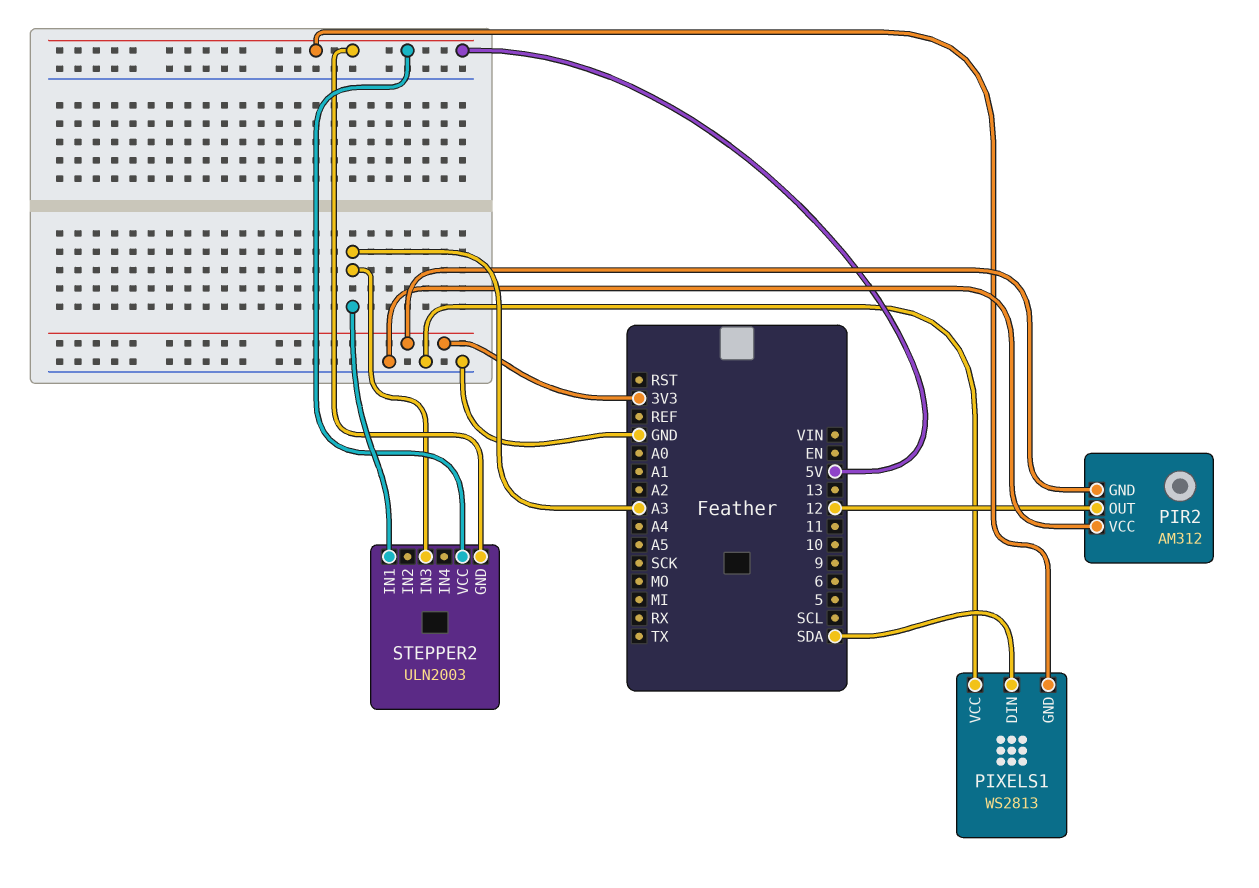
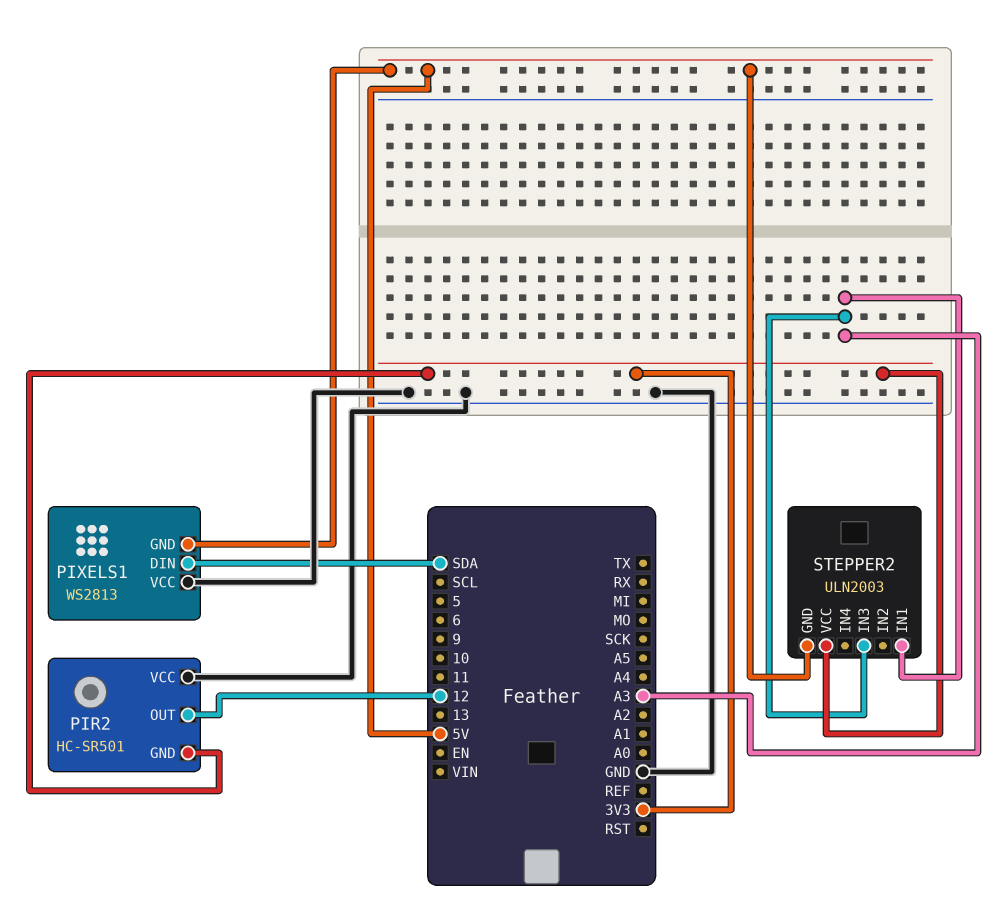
PIR2: AM312 -> HC-SR501
STEPPER2 pin VCC: 5V -> 3V3

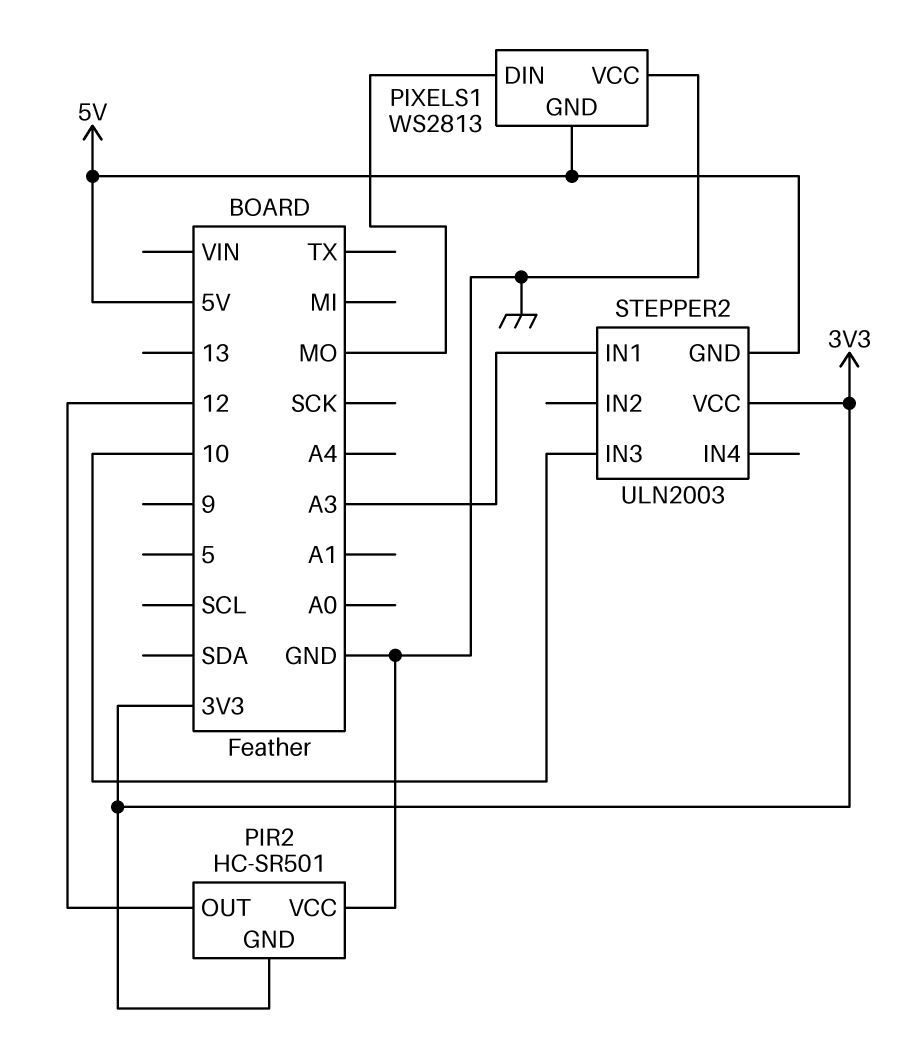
PIXELS1 pin DIN: SDA -> MO
STEPPER2 pin IN3: A3 -> 10

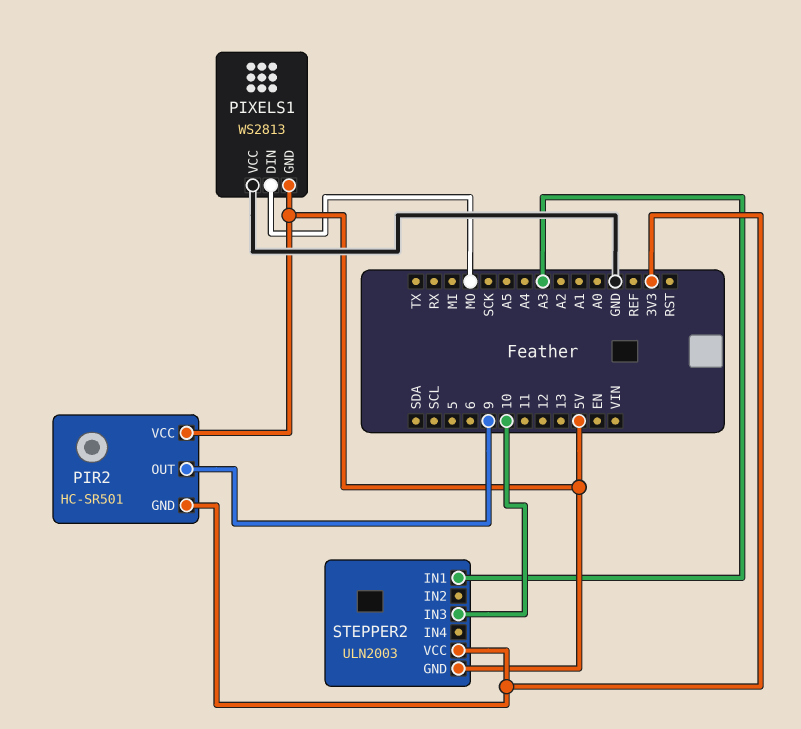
PIR2 pin OUT: 12 -> 9
PIR2 pin VCC: GND -> 5V

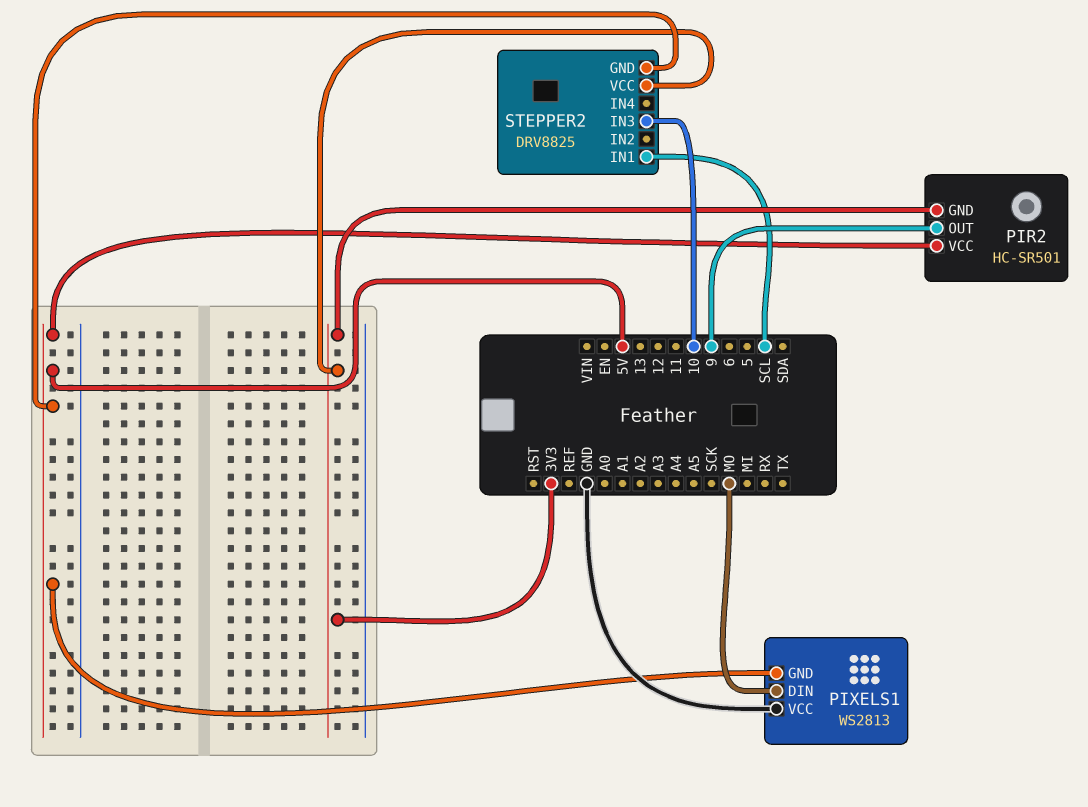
STEPPER2: ULN2003 -> DRV8825
STEPPER2 pin IN1: A3 -> SCL

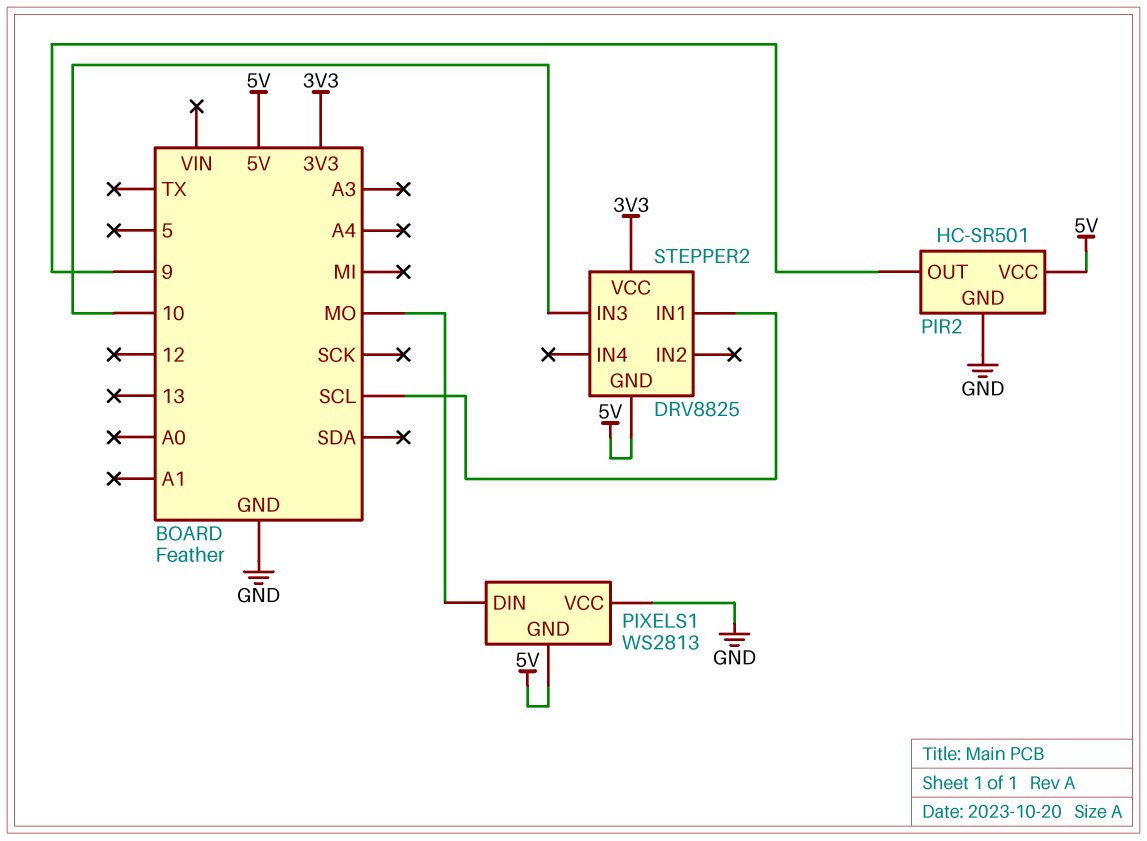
PIR2 pin GND: 3V3 -> GND

